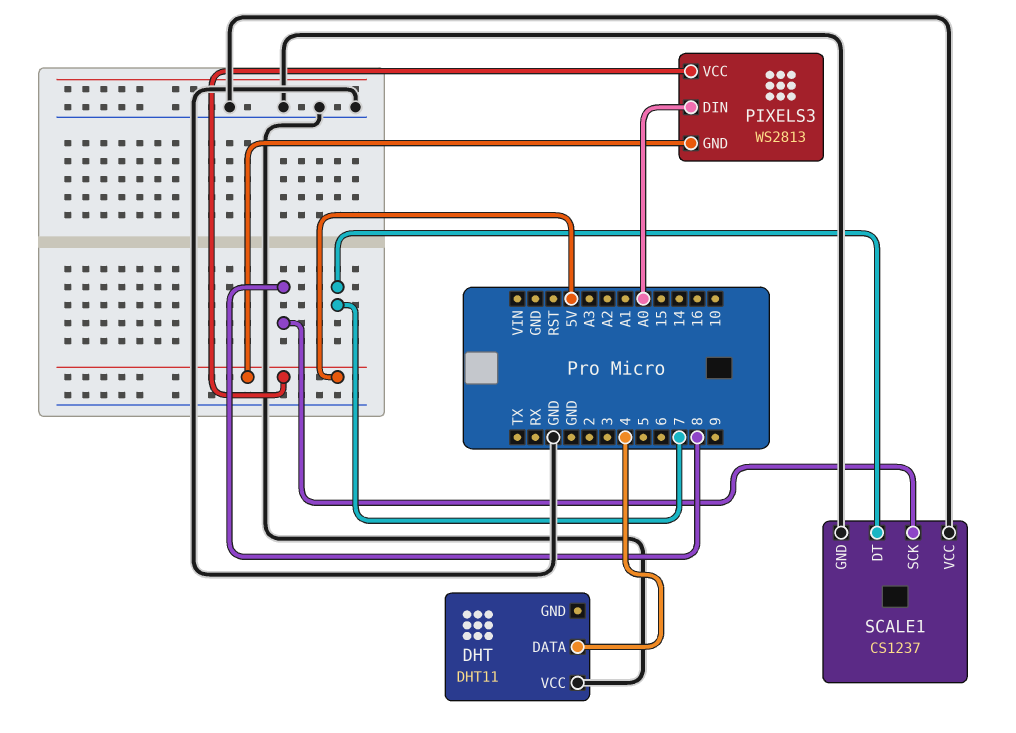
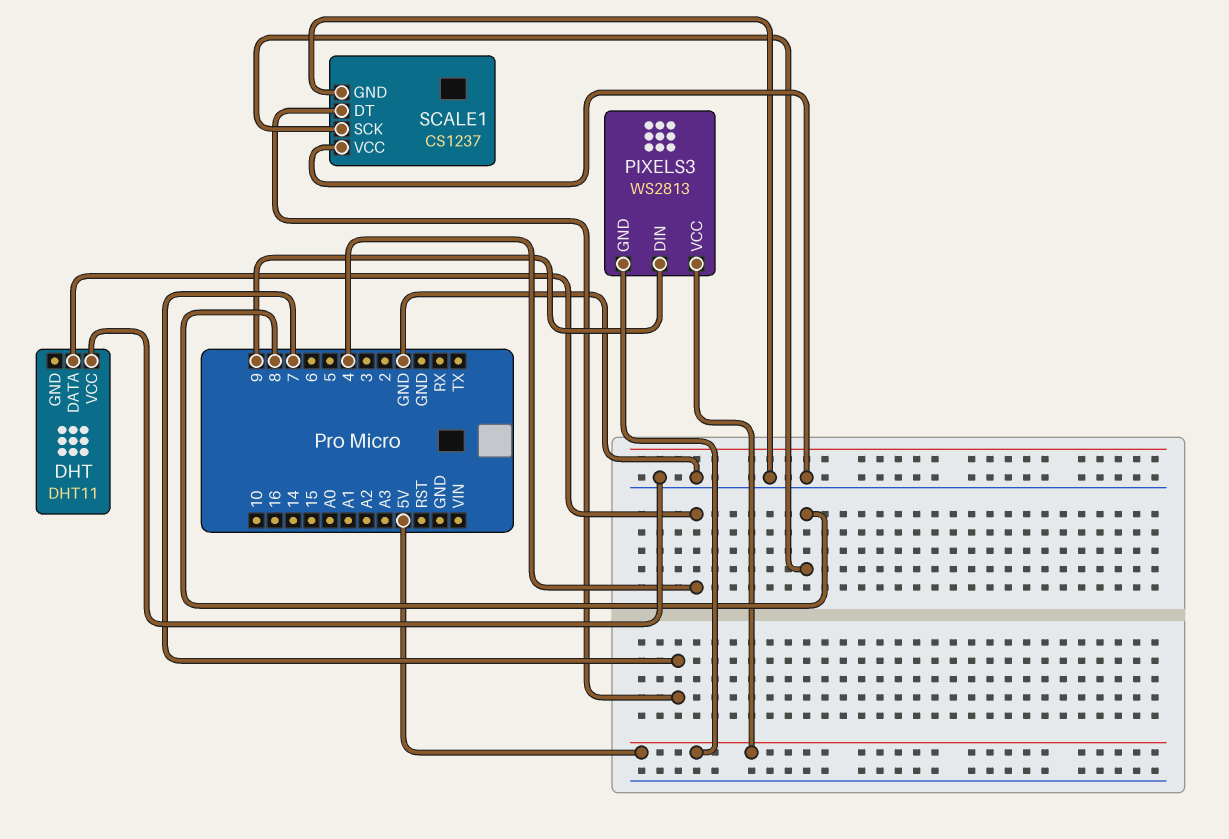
PIXELS3 pin DIN: A0 -> 9

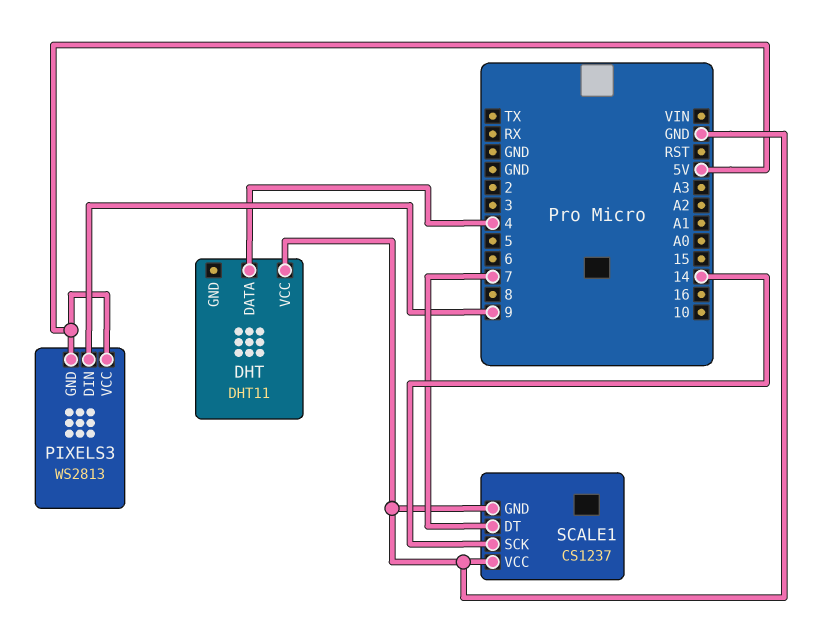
SCALE1 pin SCK: 8 -> 14

